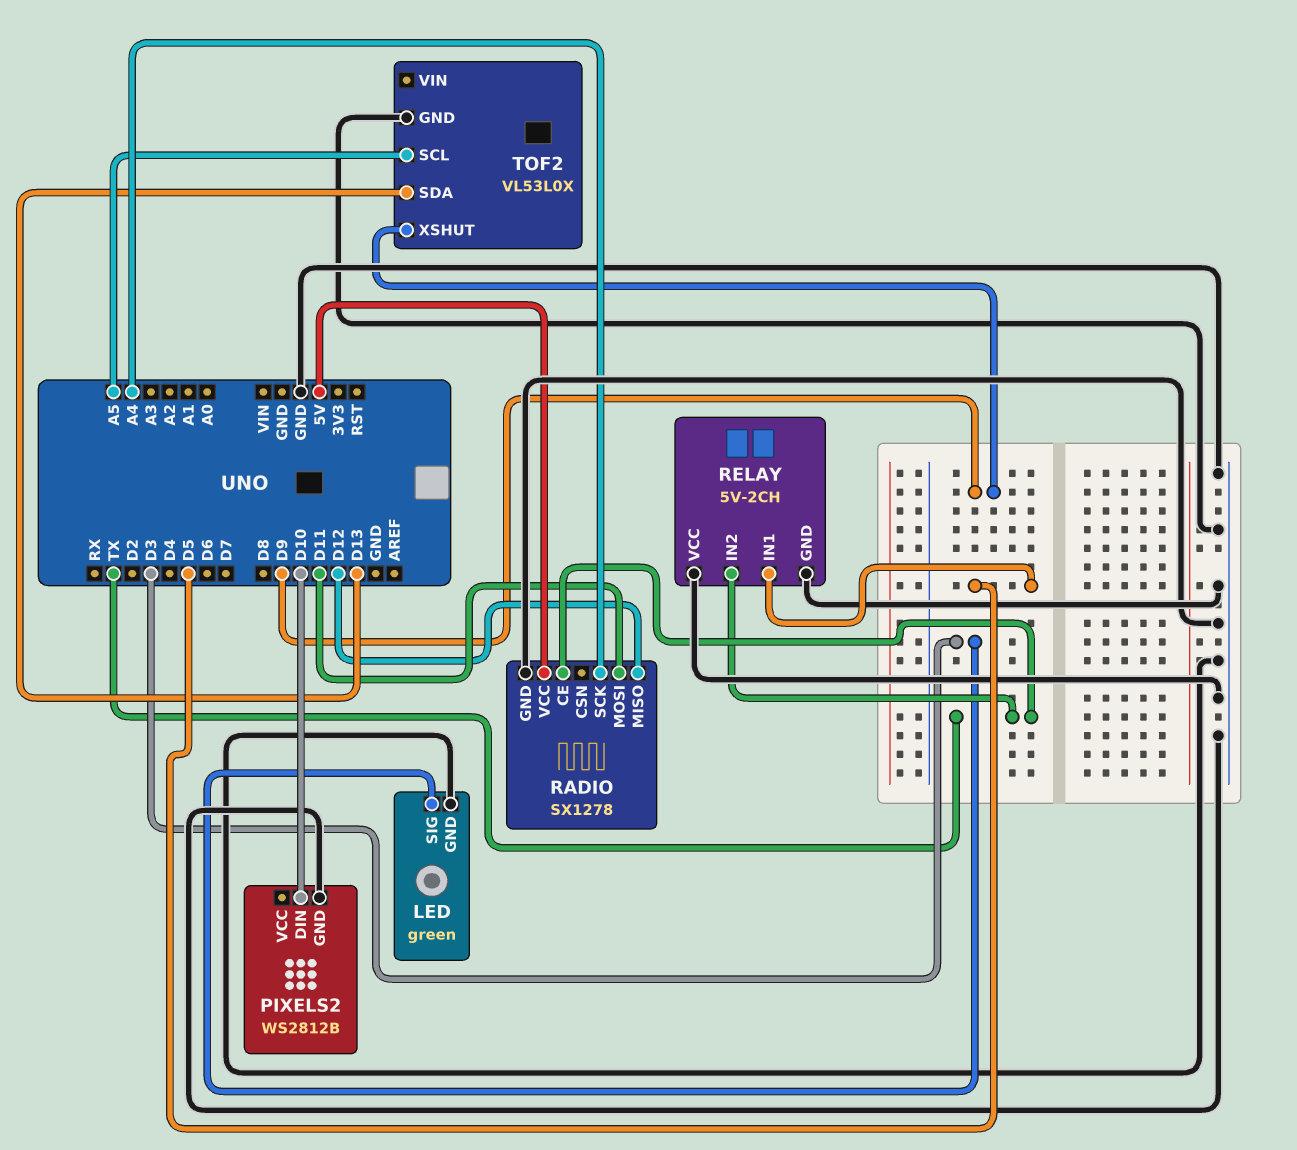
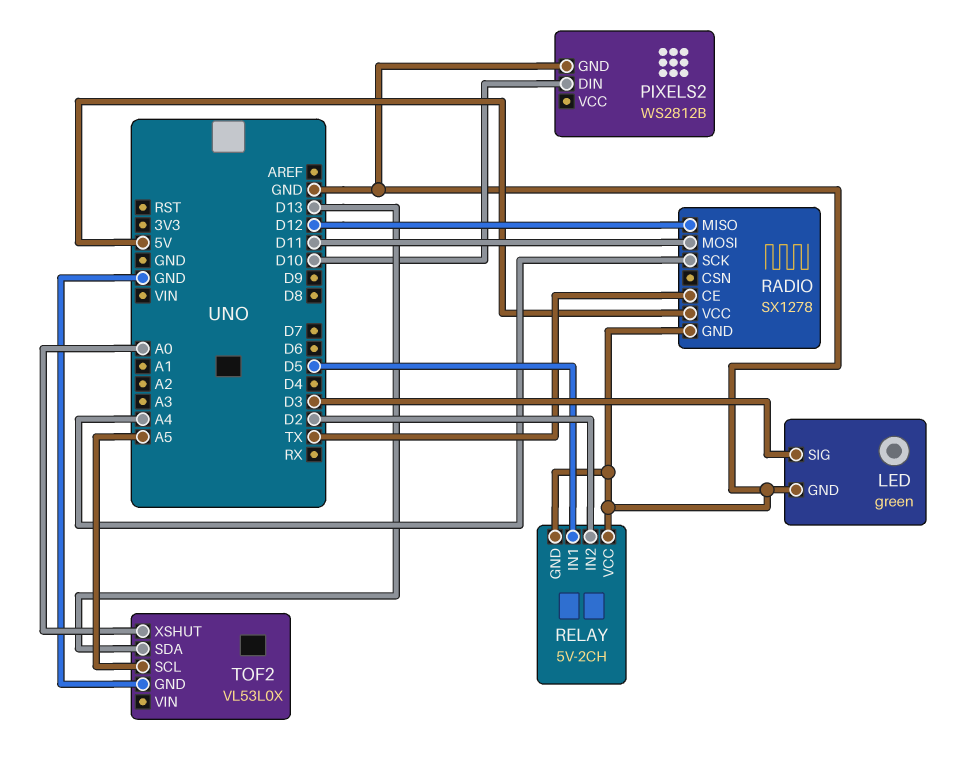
RELAY pin IN2: TX -> D2
TOF2 pin XSHUT: D9 -> A0

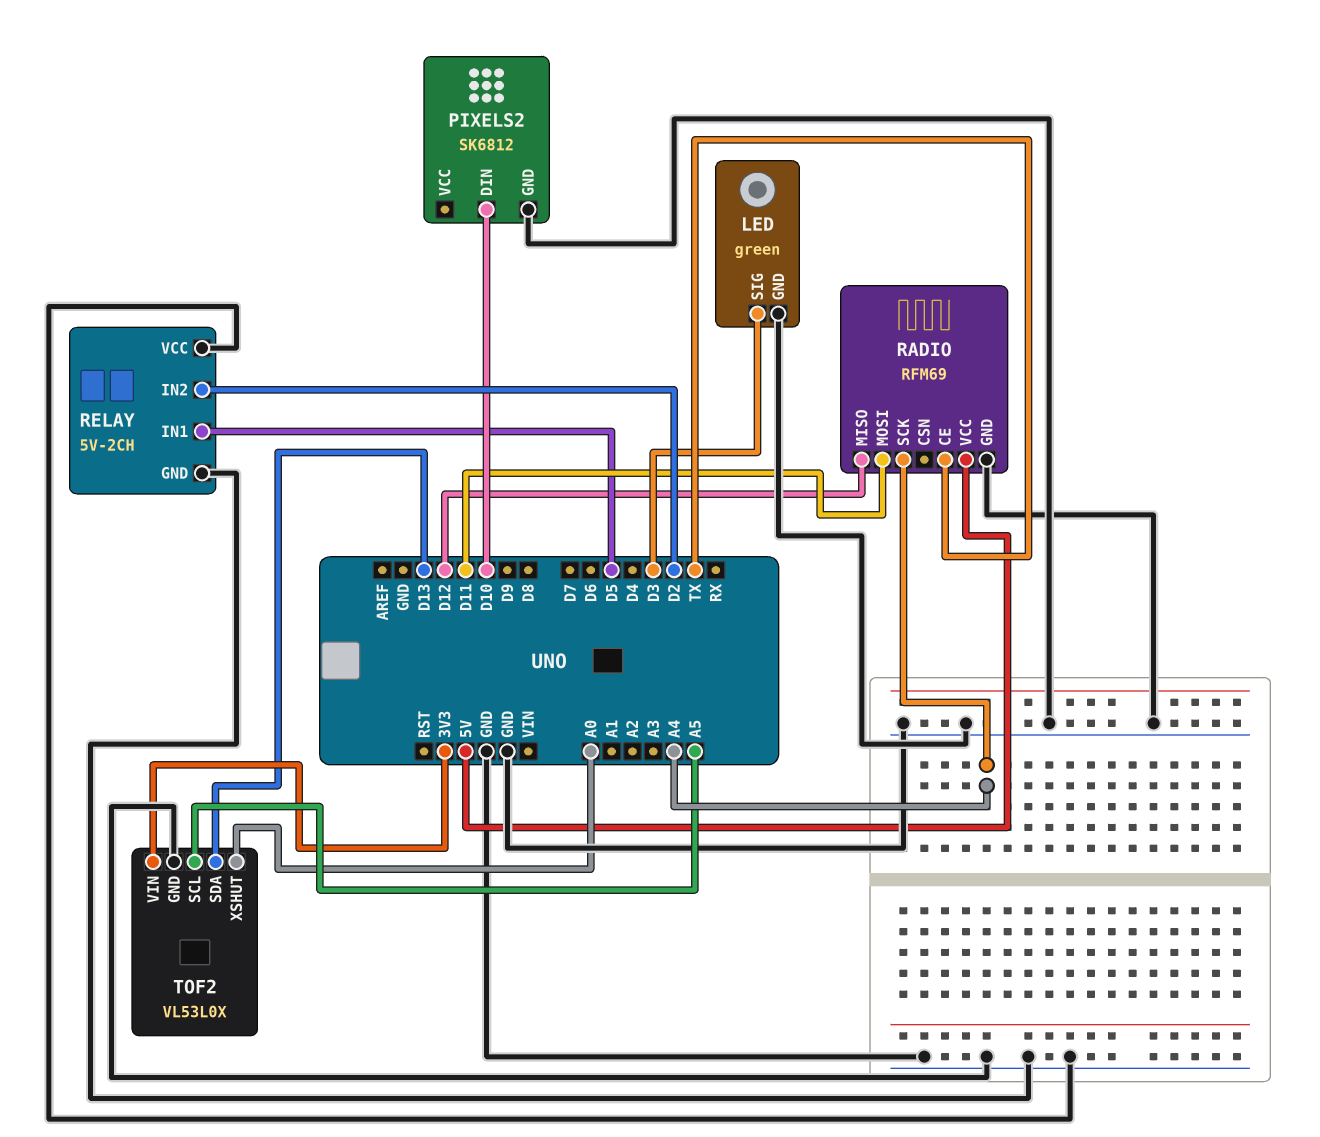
PIXELS2: WS2812B -> SK6812
RADIO: SX1278 -> RFM69
TOF2 pin VIN: none -> 3V3

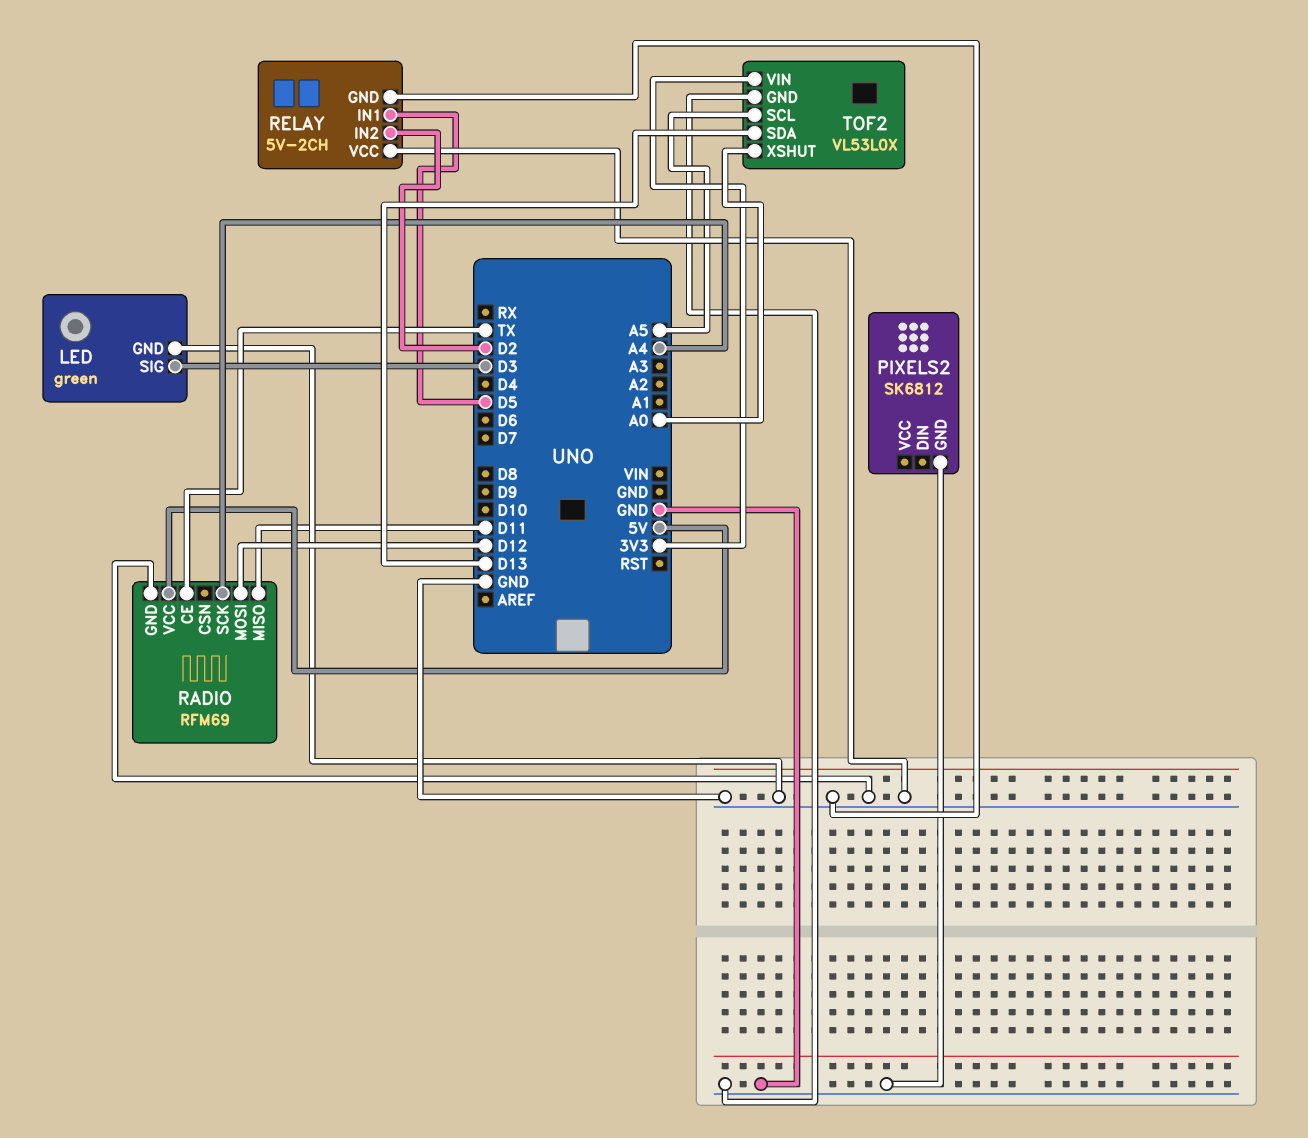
PIXELS2 pin DIN: D10 -> none
RADIO pin MISO: D12 -> D11
RADIO pin MOSI: D11 -> D12

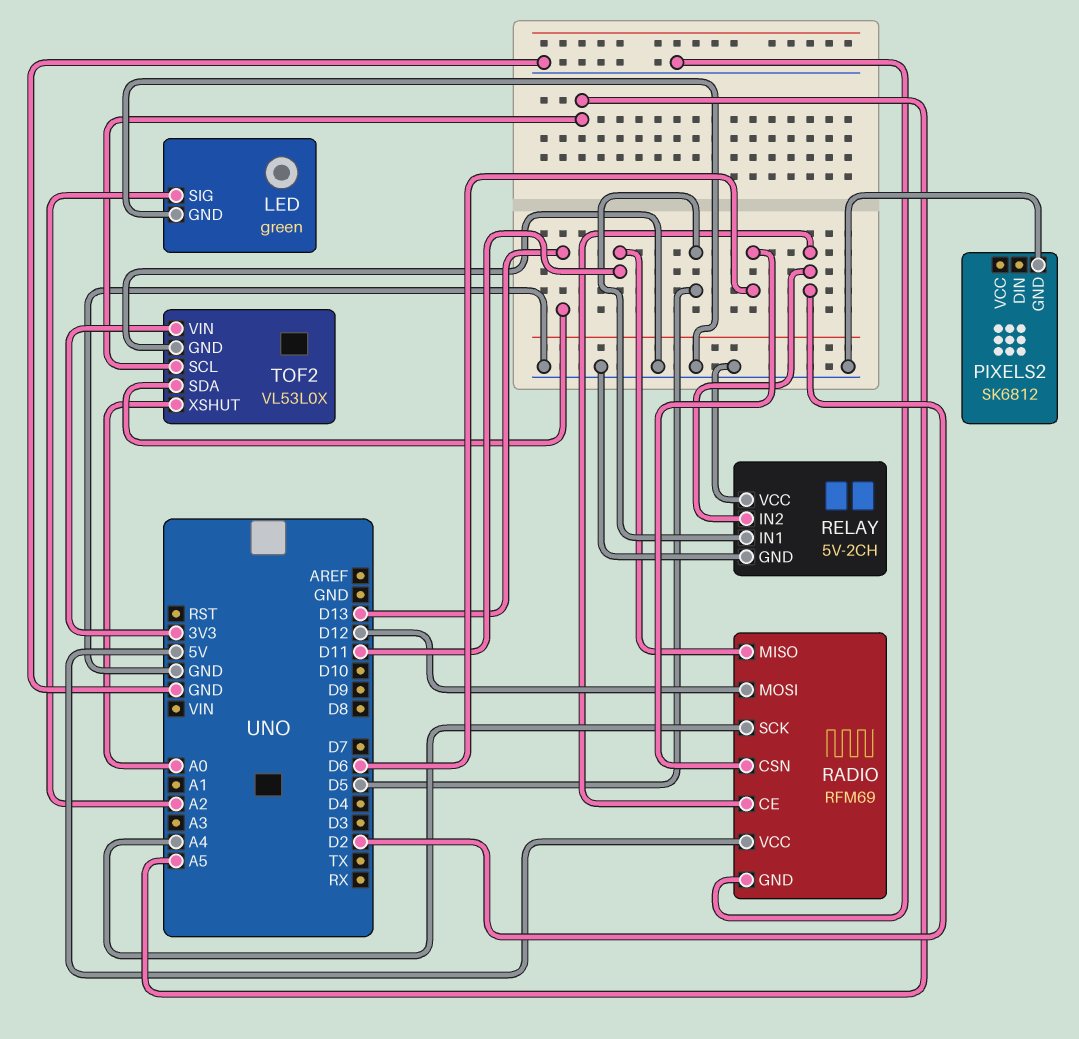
LED pin SIG: D3 -> A2
RADIO pin CE: TX -> D2
RADIO pin CSN: none -> D6

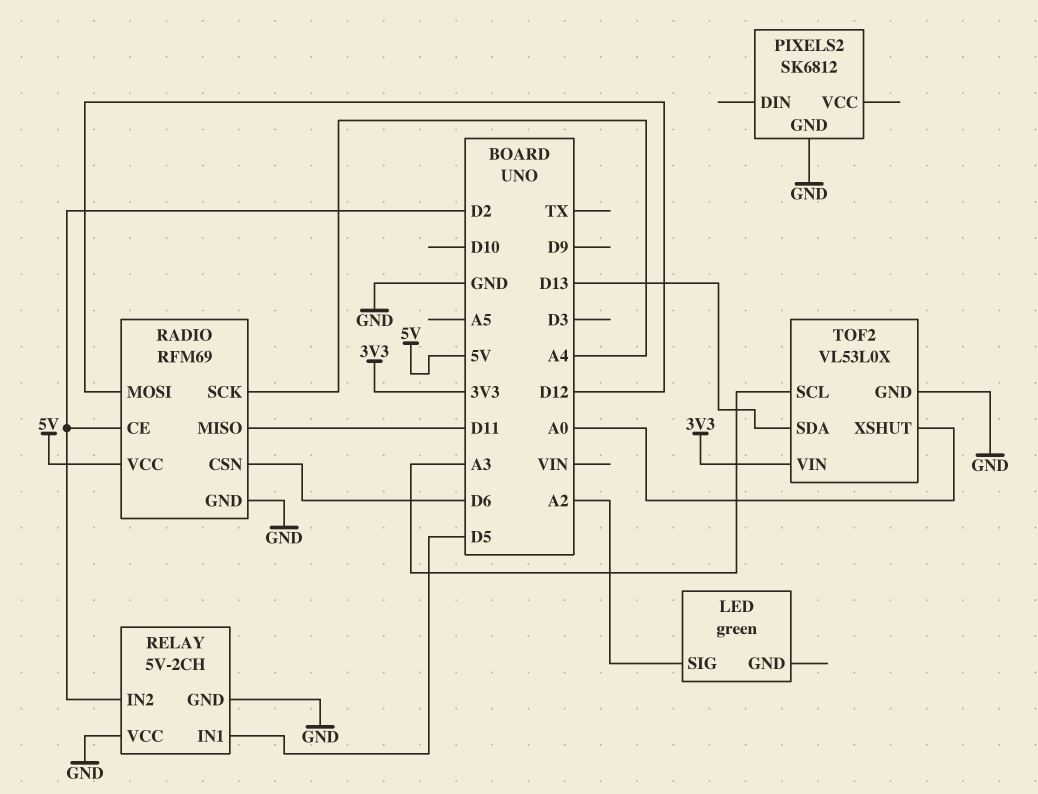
LED pin GND: GND -> none
TOF2 pin SCL: A5 -> A3

